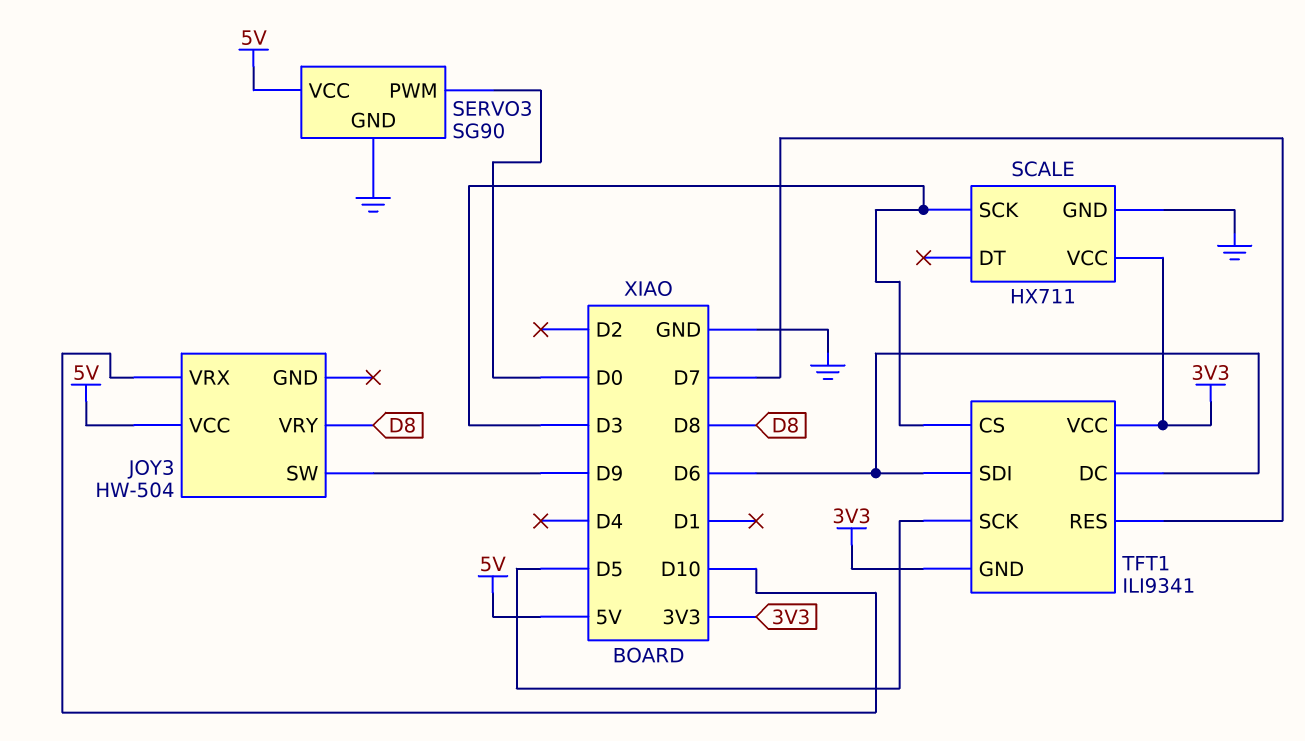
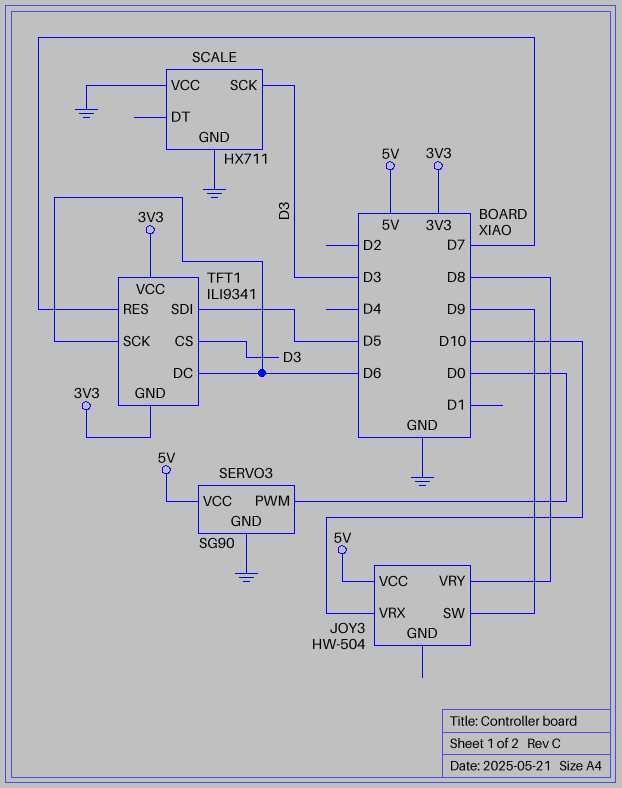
SCALE pin VCC: 3V3 -> GND
TFT1 pin SCK: D5 -> D6
TFT1 pin SDI: D6 -> D5

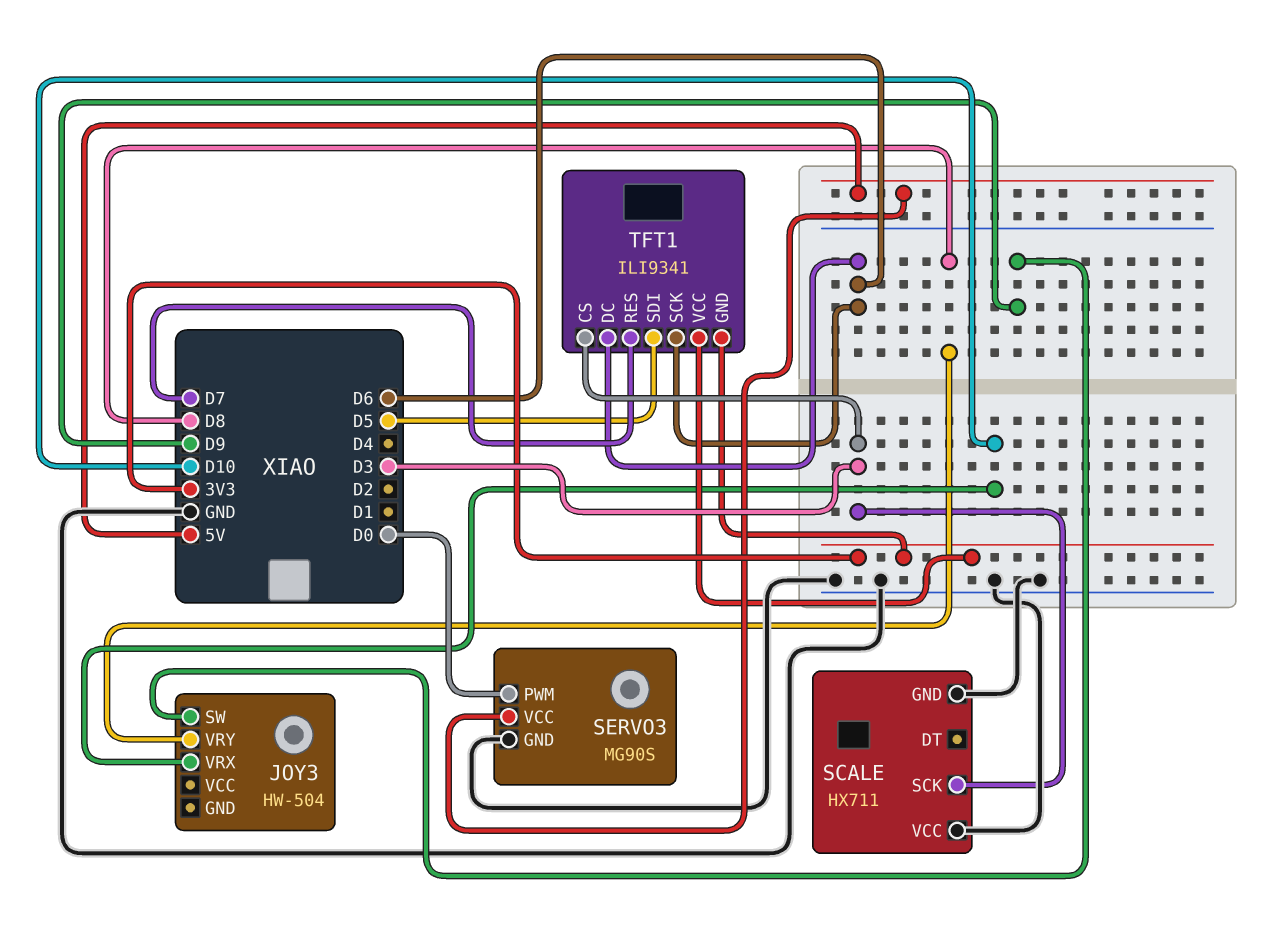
JOY3 pin VCC: 5V -> none
SERVO3: SG90 -> MG90S

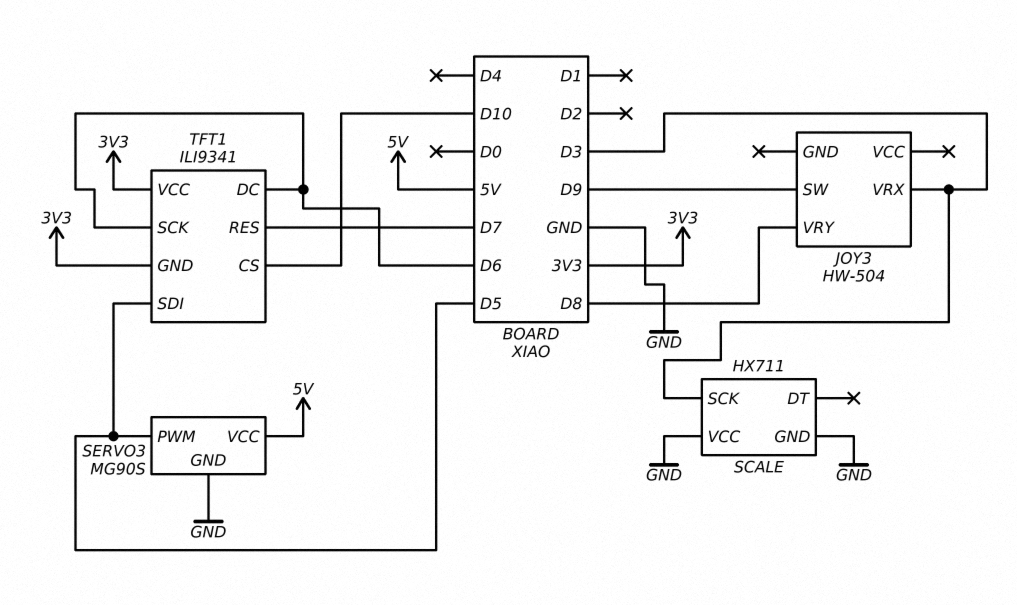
JOY3 pin VRX: D10 -> D3
SERVO3 pin PWM: D0 -> D5
TFT1 pin CS: D3 -> D10

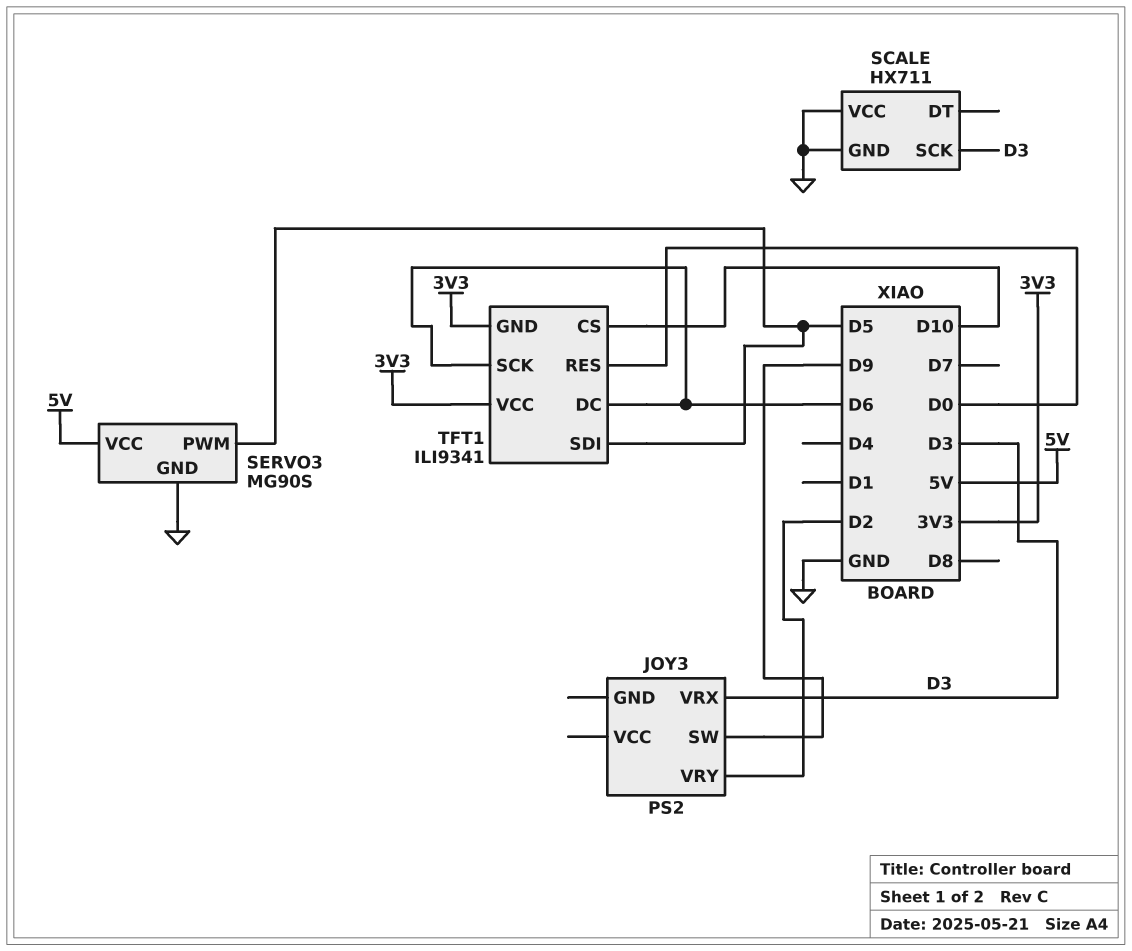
JOY3: HW-504 -> PS2
JOY3 pin VRY: D8 -> D2
TFT1 pin RES: D7 -> D0

